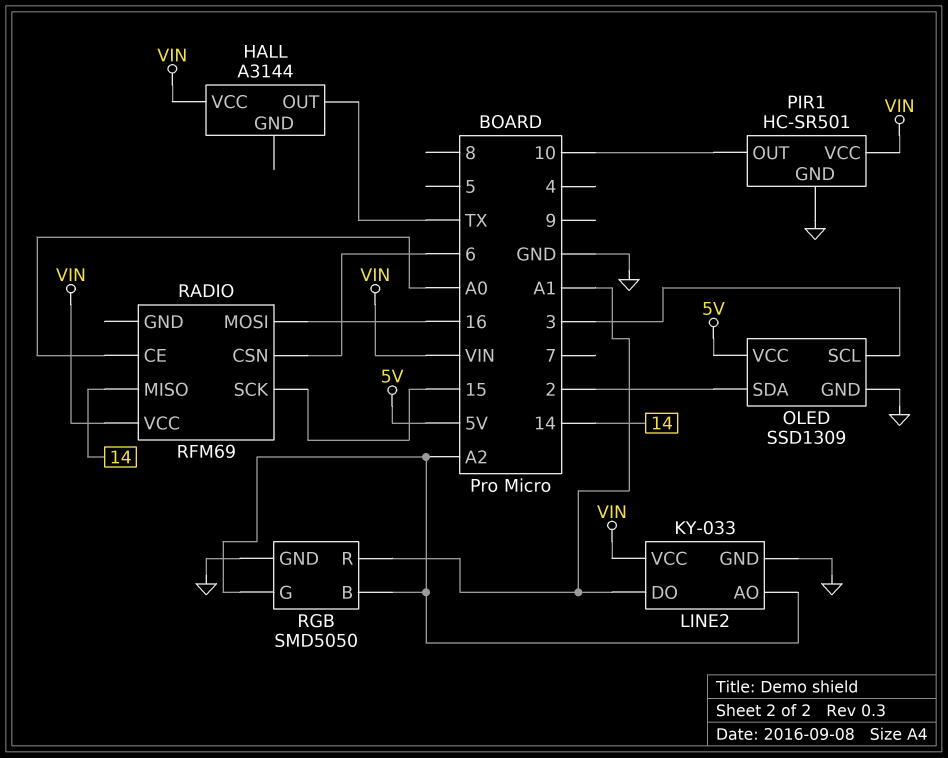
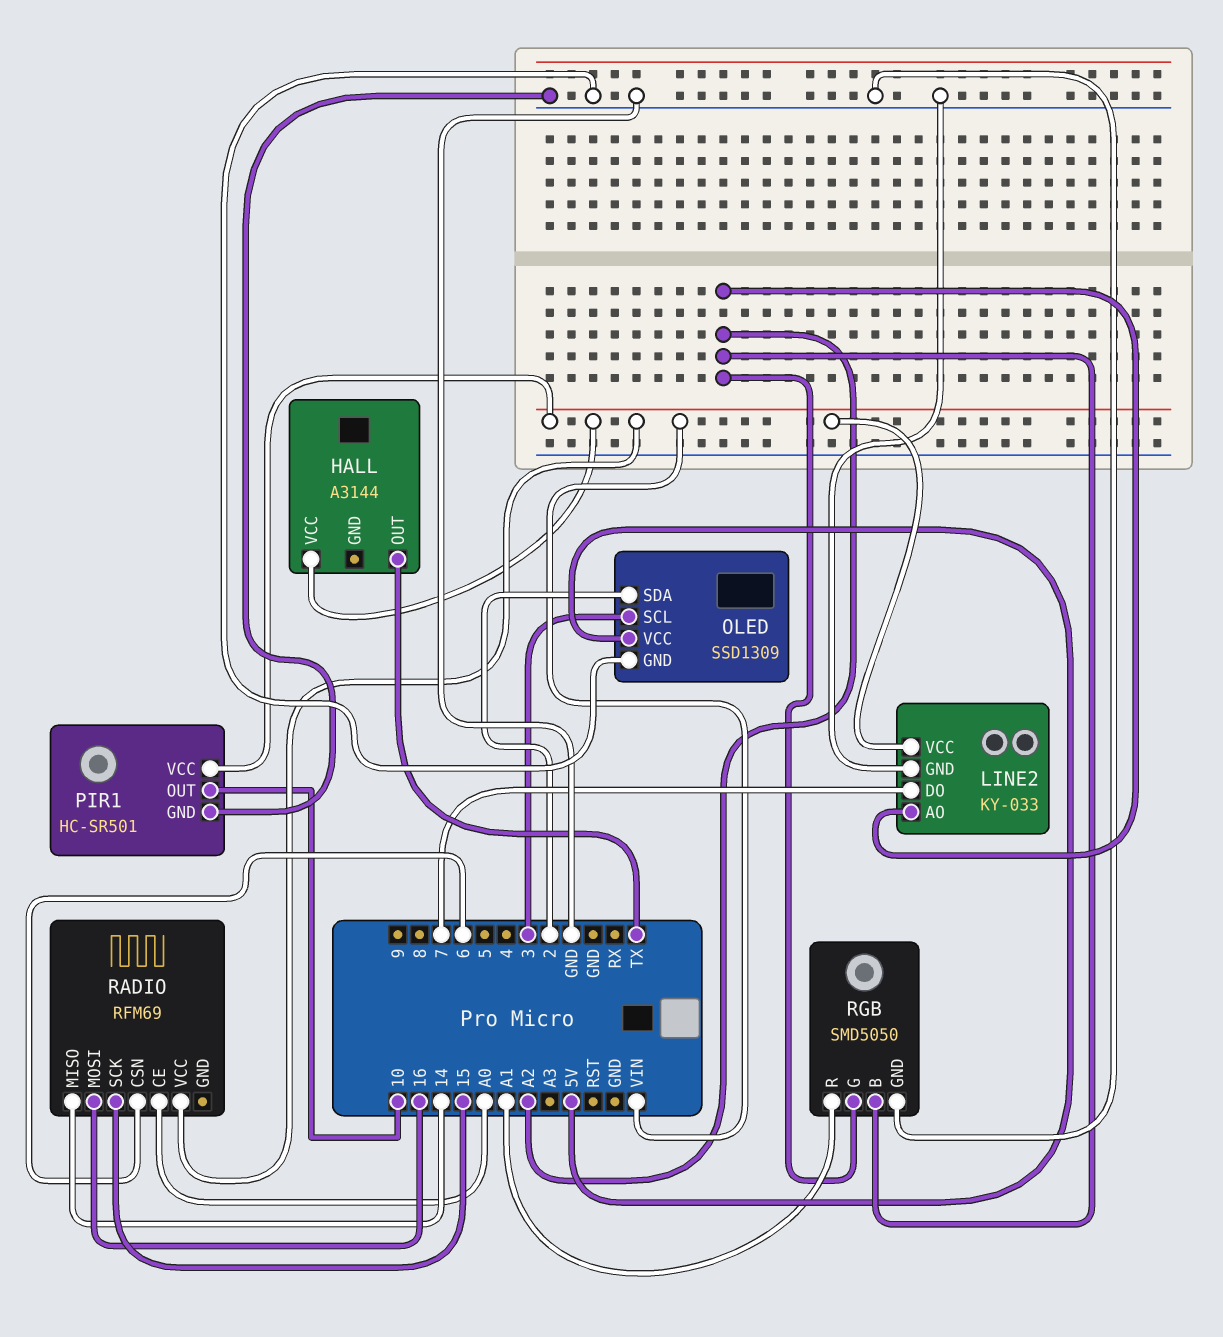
LINE2 pin DO: A1 -> 7

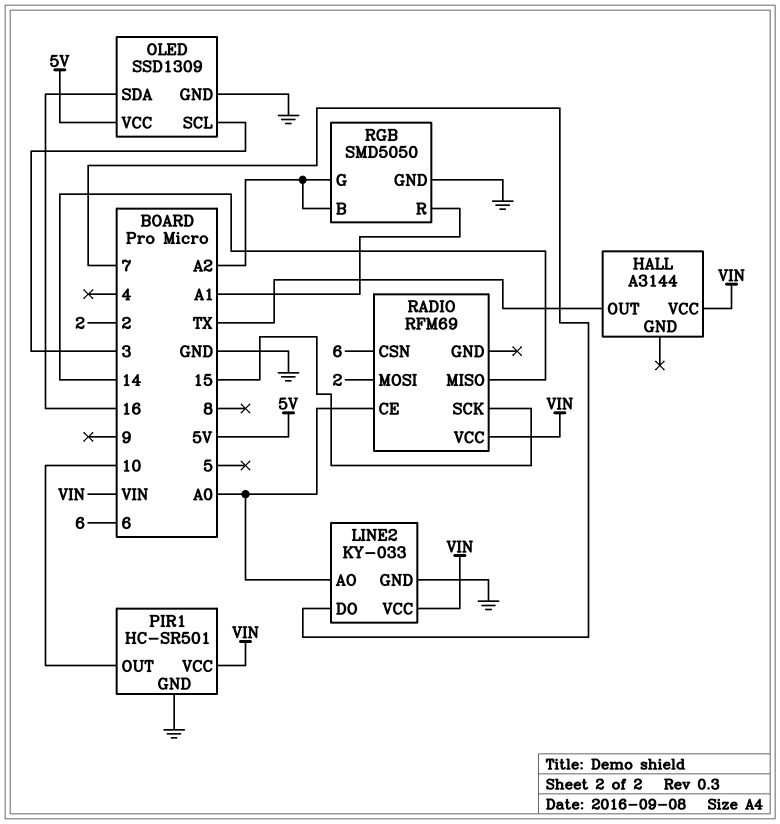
LINE2 pin AO: A2 -> A0
OLED pin SDA: 2 -> 16
RADIO pin MOSI: 16 -> 2

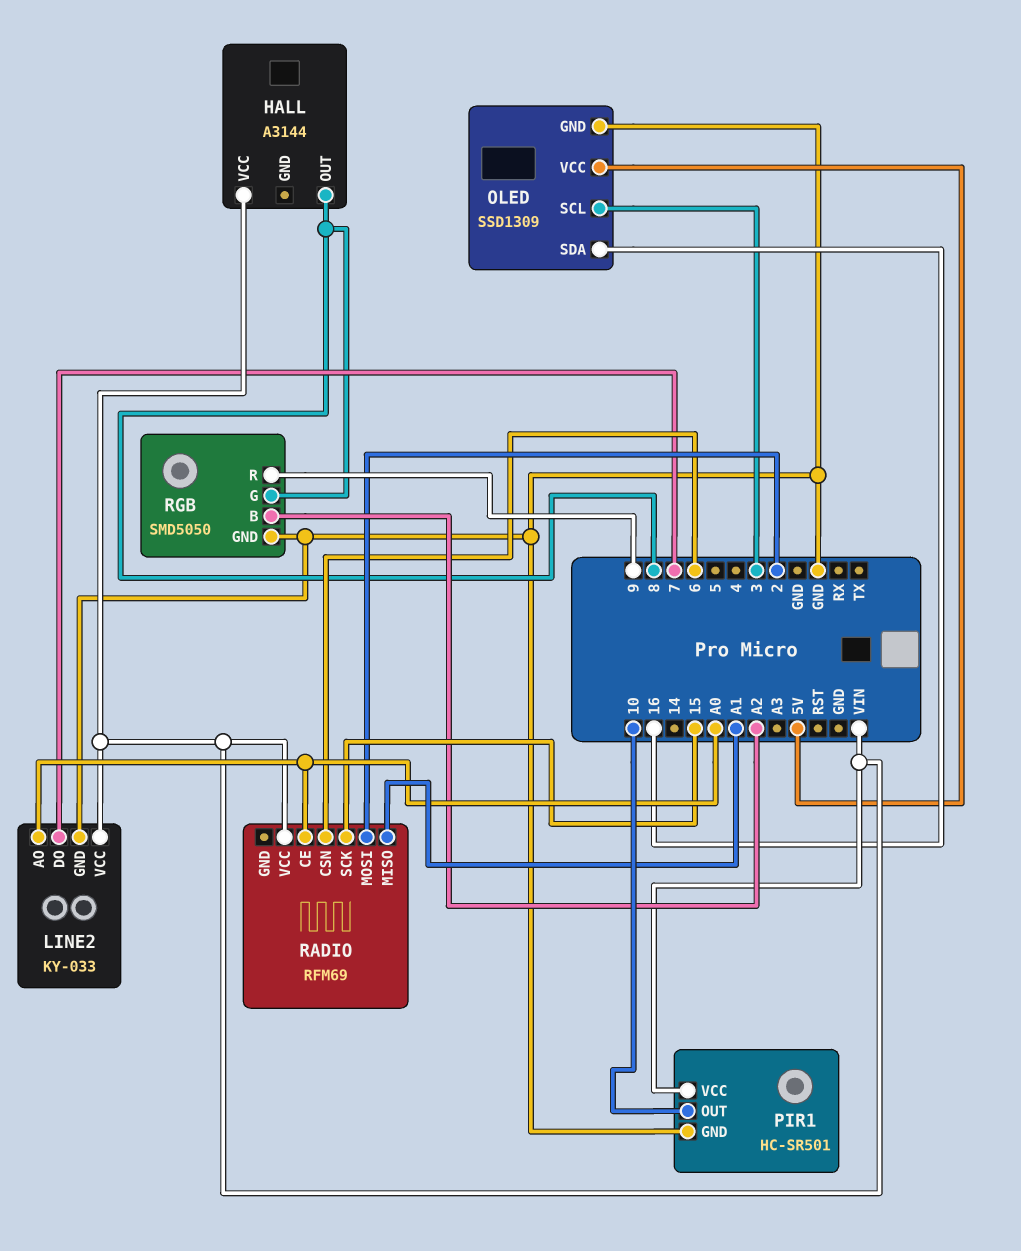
HALL pin OUT: TX -> 8
RADIO pin MISO: 14 -> A1
RGB pin G: A2 -> 8
RGB pin R: A1 -> 9

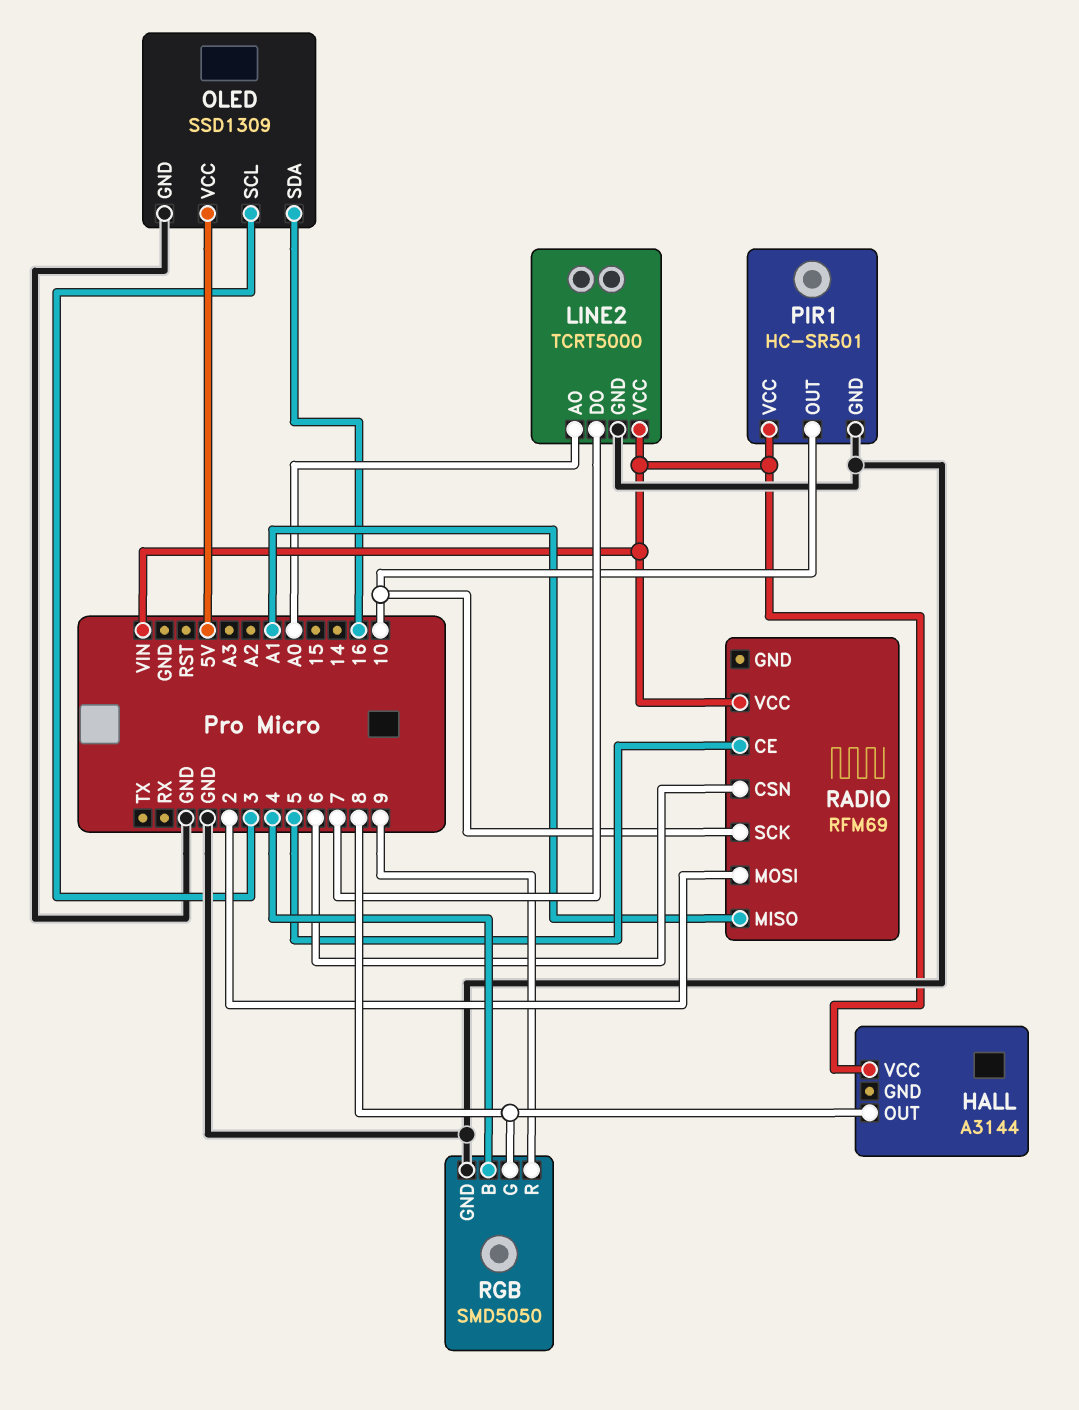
LINE2: KY-033 -> TCRT5000
RADIO pin CE: A0 -> 5
RADIO pin SCK: 15 -> 10
RGB pin B: A2 -> 4

